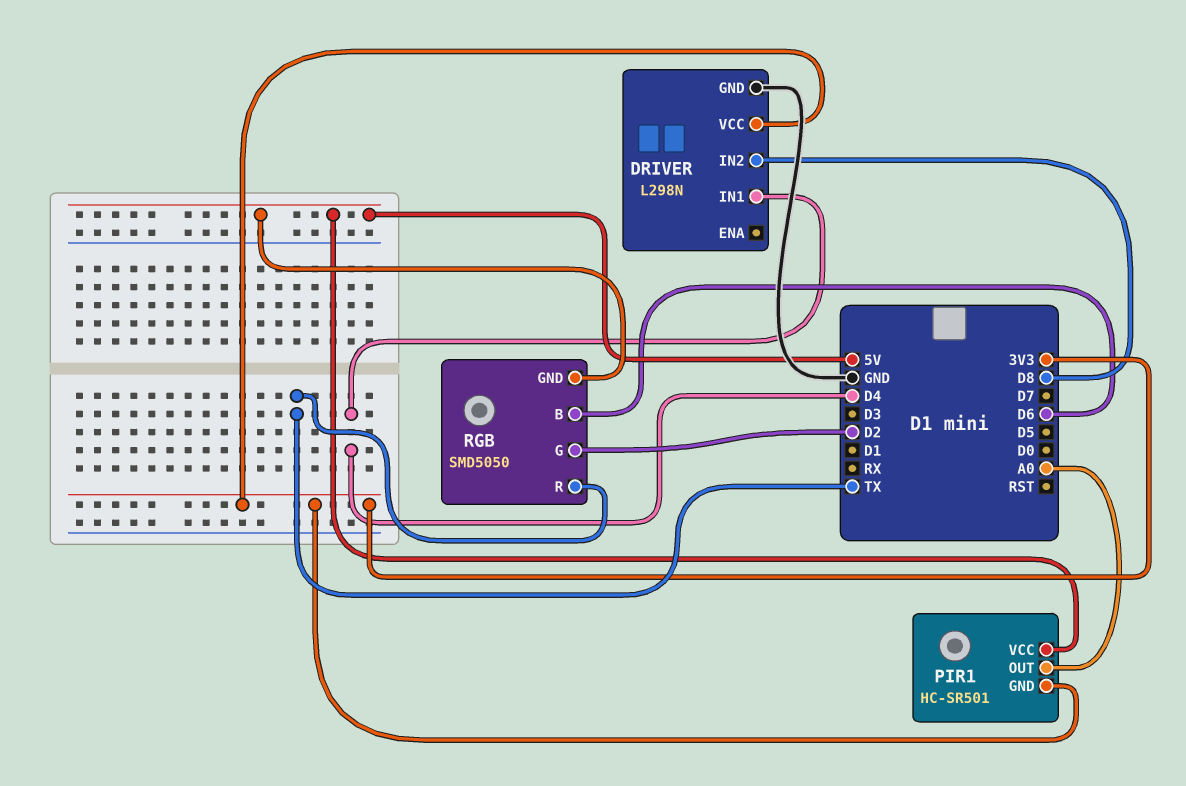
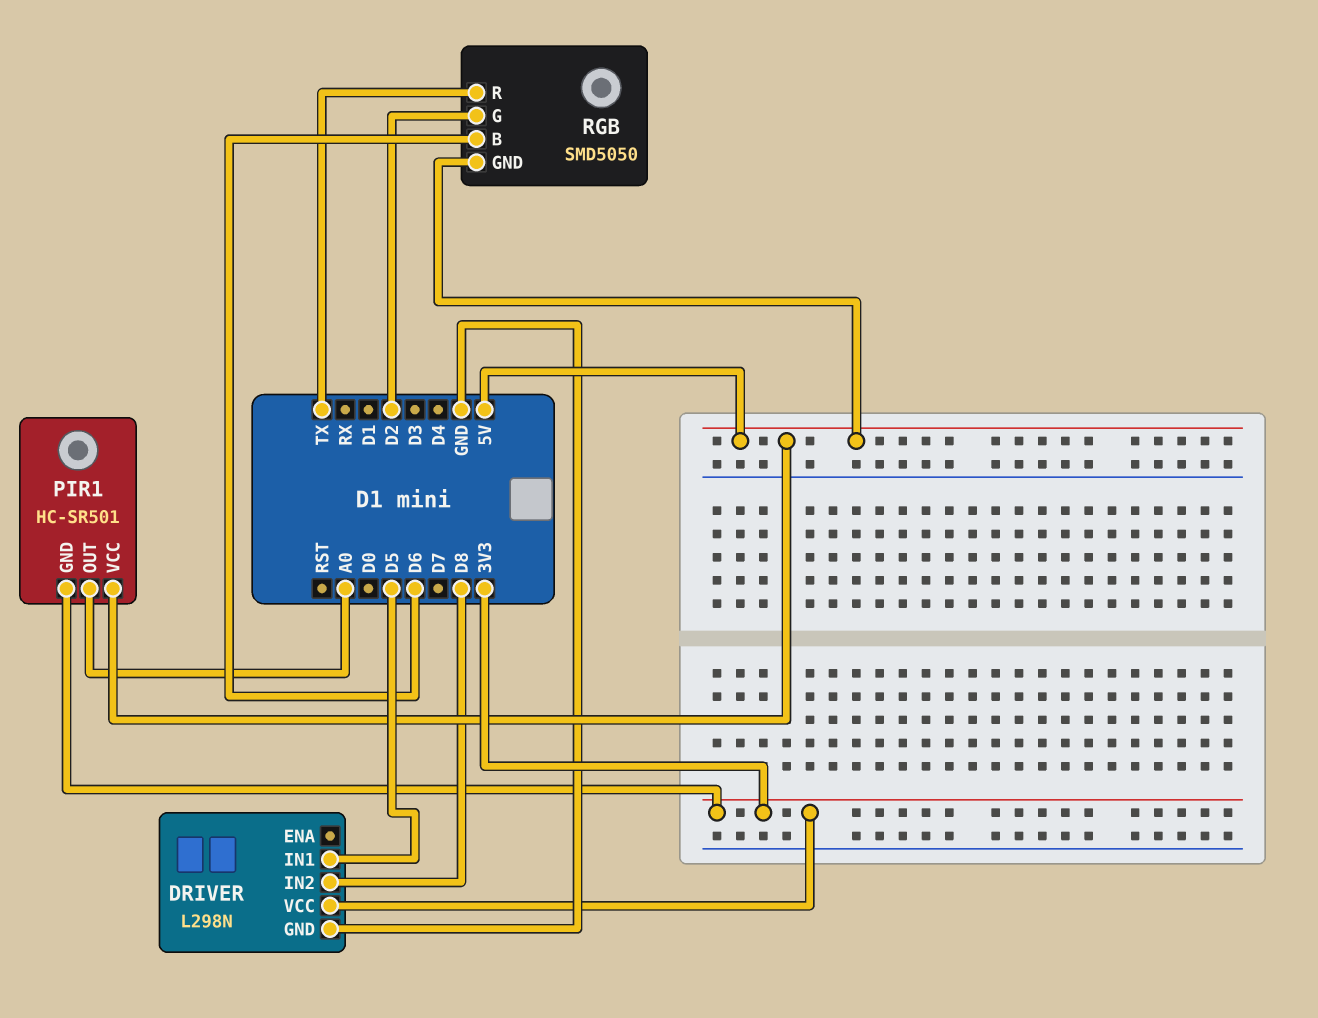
DRIVER pin IN1: D4 -> D5

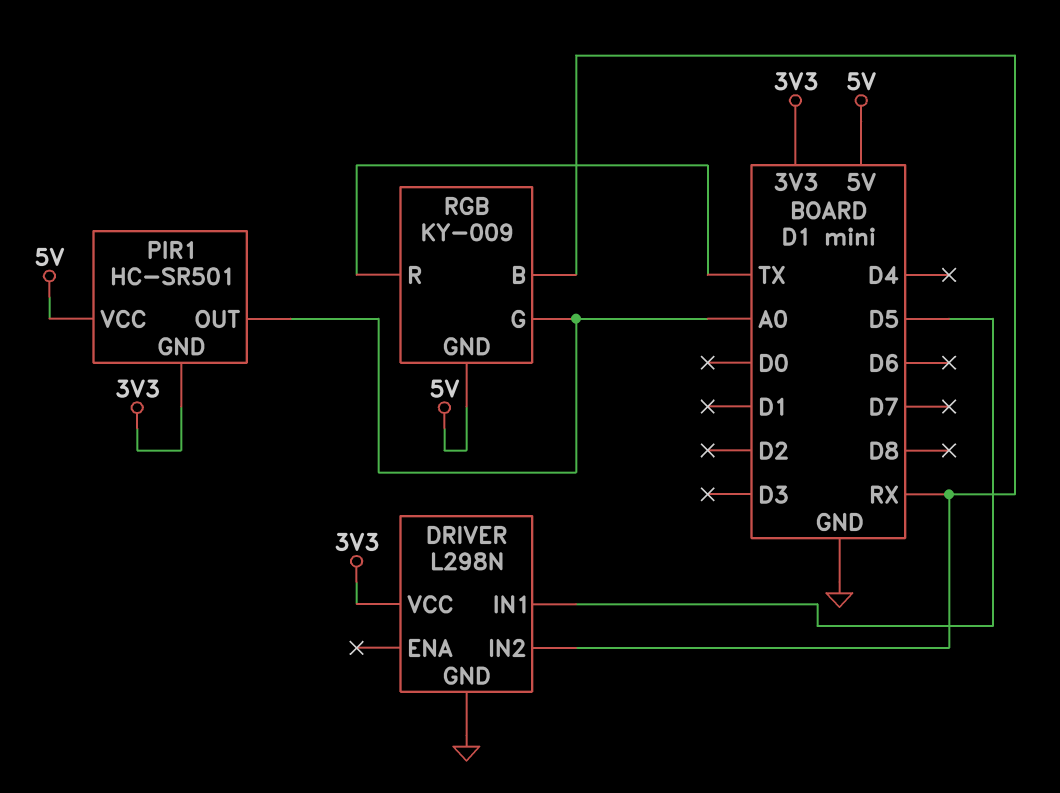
DRIVER pin IN2: D8 -> RX
RGB: SMD5050 -> KY-009
RGB pin B: D6 -> RX
RGB pin G: D2 -> A0

